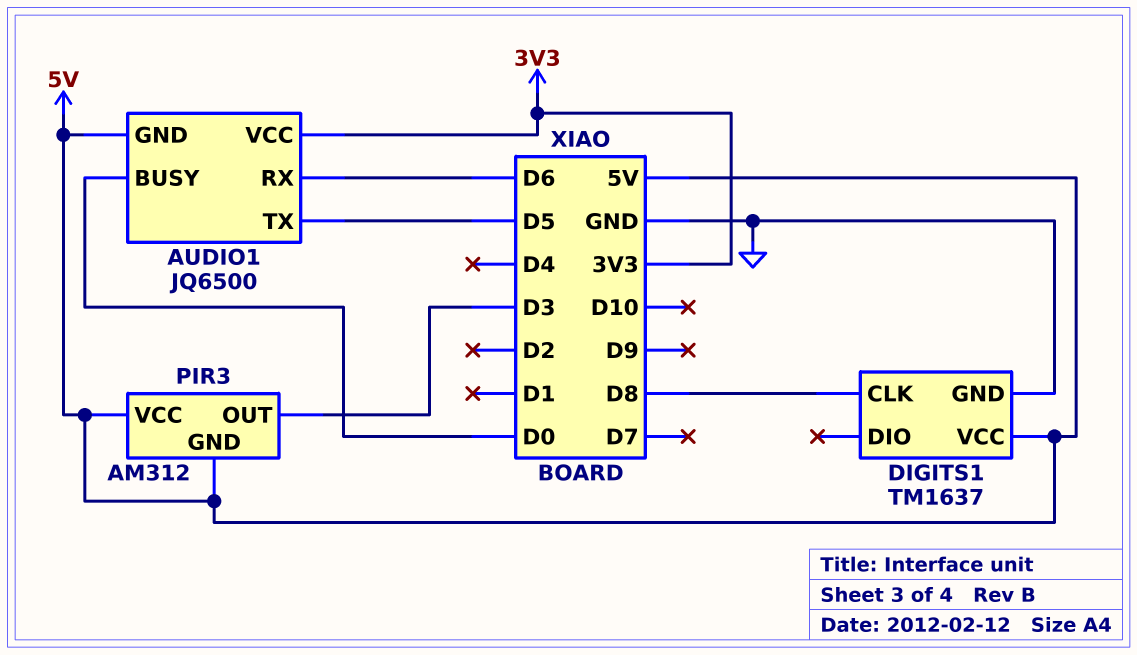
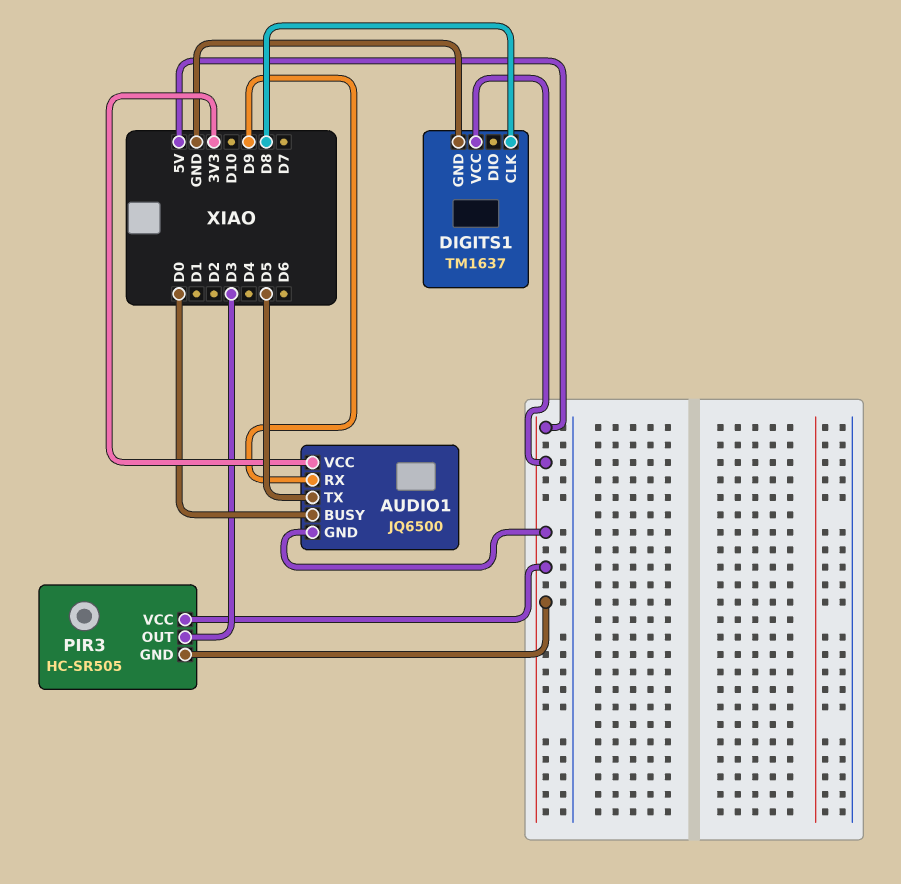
AUDIO1 pin RX: D6 -> D9
PIR3: AM312 -> HC-SR505

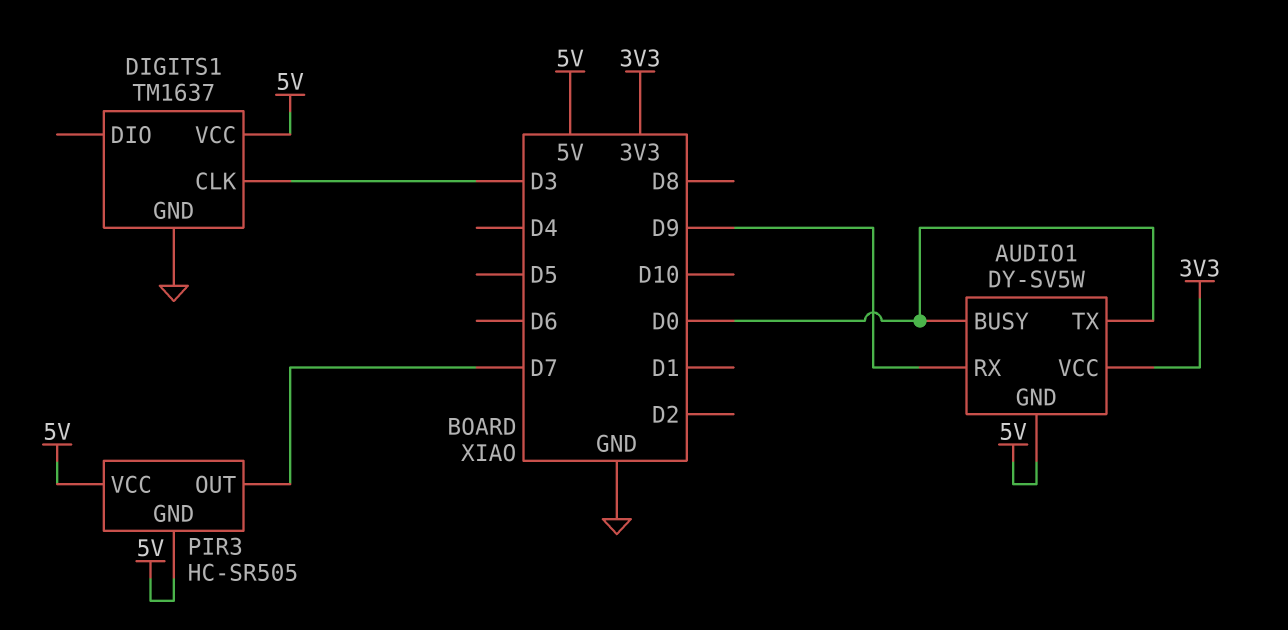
AUDIO1: JQ6500 -> DY-SV5W
AUDIO1 pin TX: D5 -> D0
DIGITS1 pin CLK: D8 -> D3
PIR3 pin OUT: D3 -> D7

